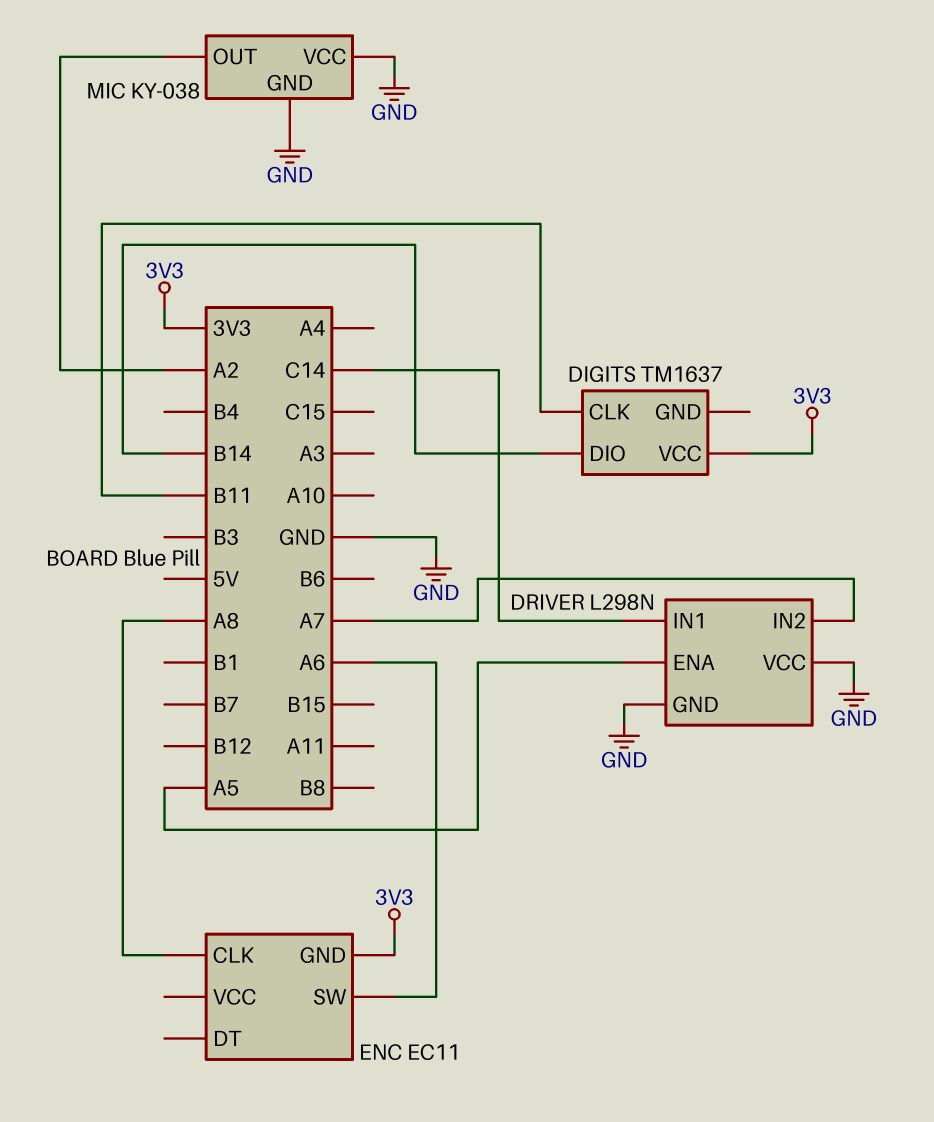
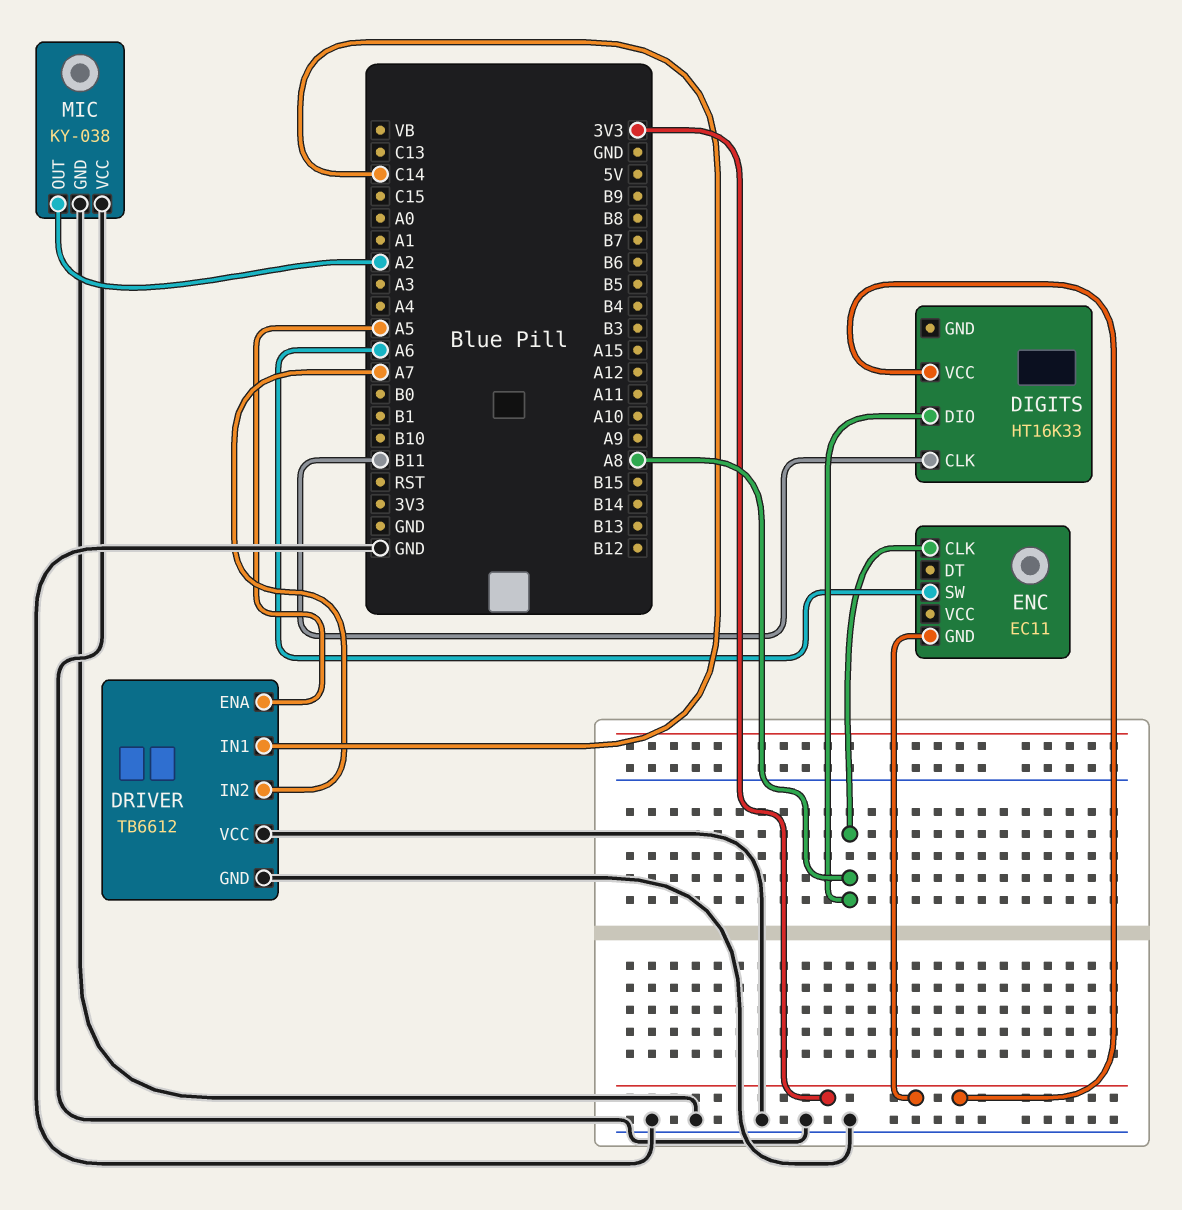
DIGITS: TM1637 -> HT16K33
DIGITS pin DIO: B14 -> A8
DRIVER: L298N -> TB6612

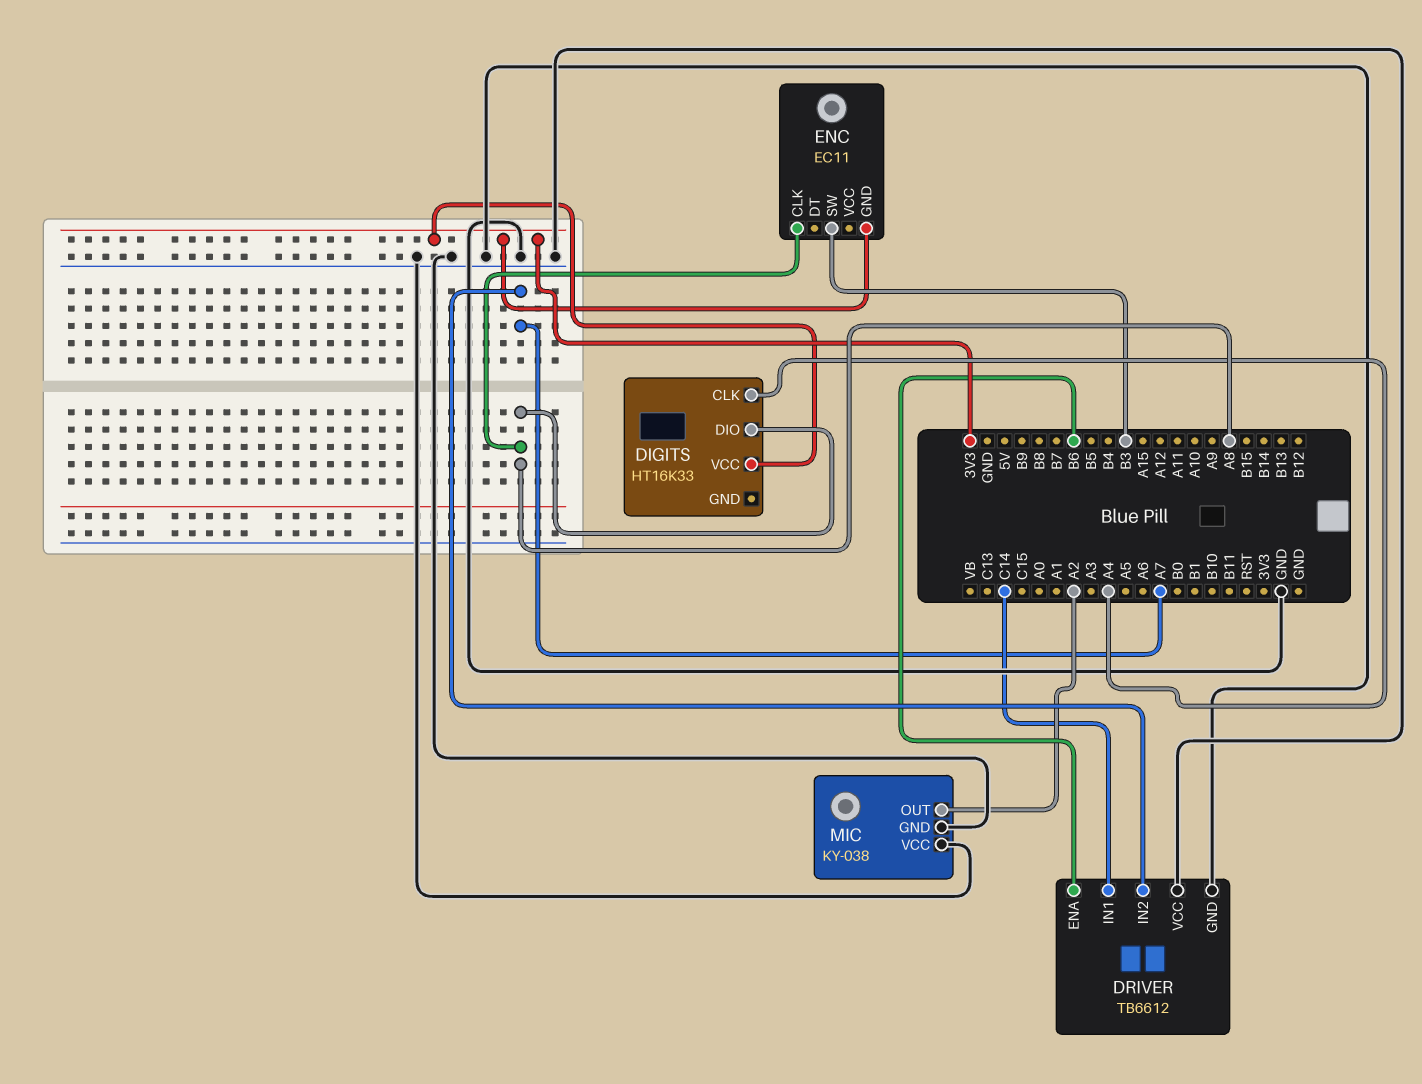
DIGITS pin CLK: B11 -> A4
DRIVER pin ENA: A5 -> B6
ENC pin SW: A6 -> B3

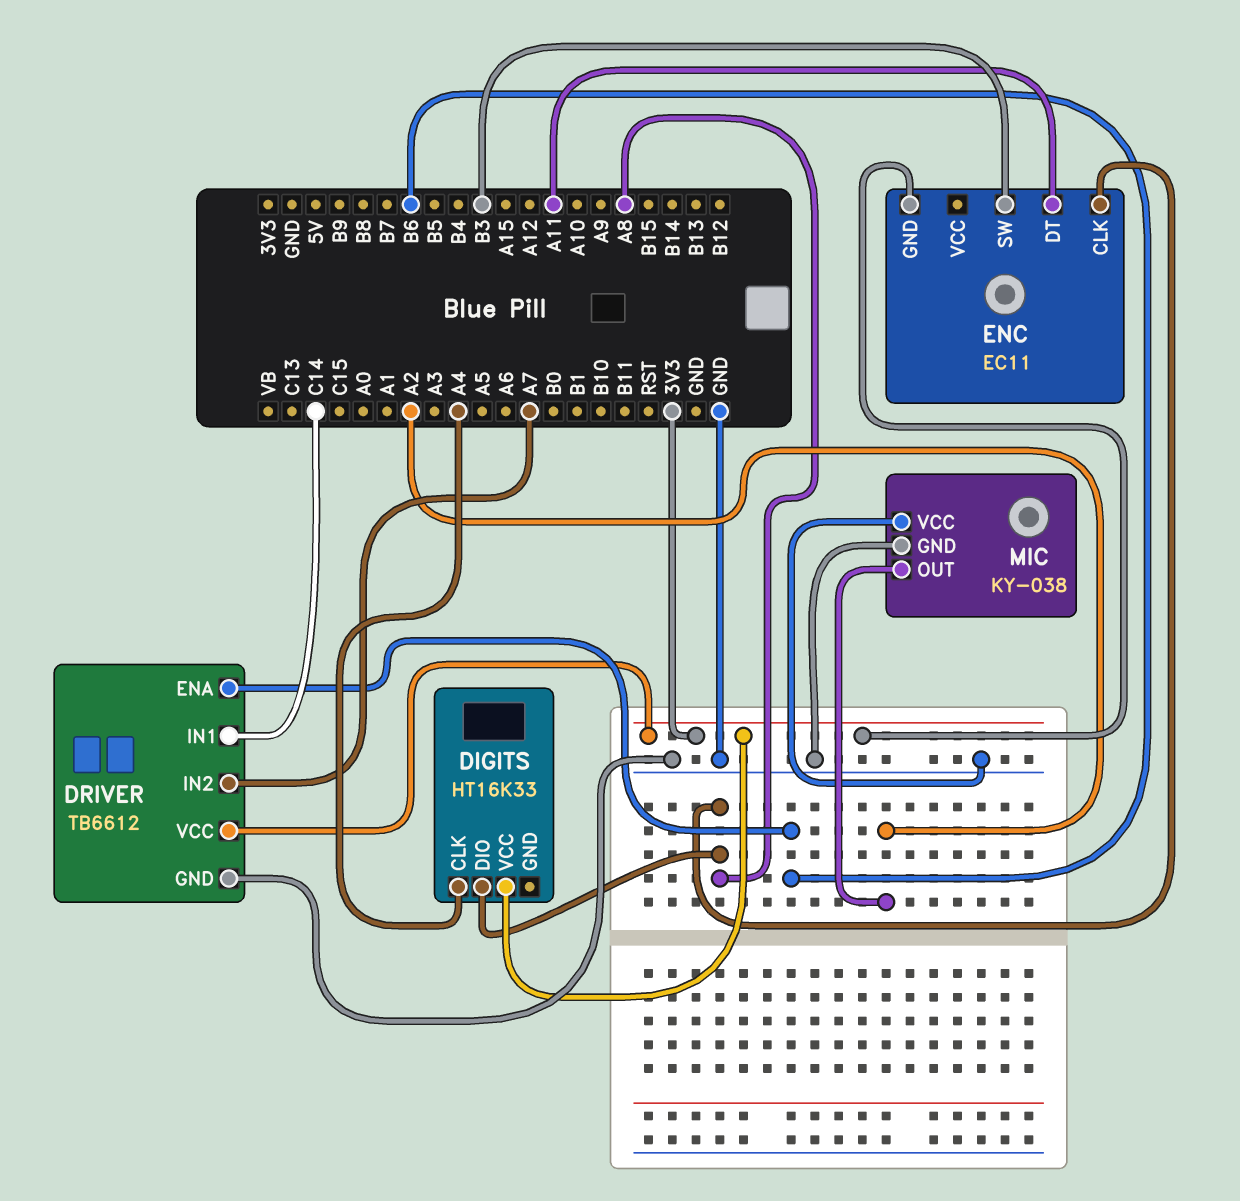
DRIVER pin VCC: GND -> 3V3
ENC pin DT: none -> A11

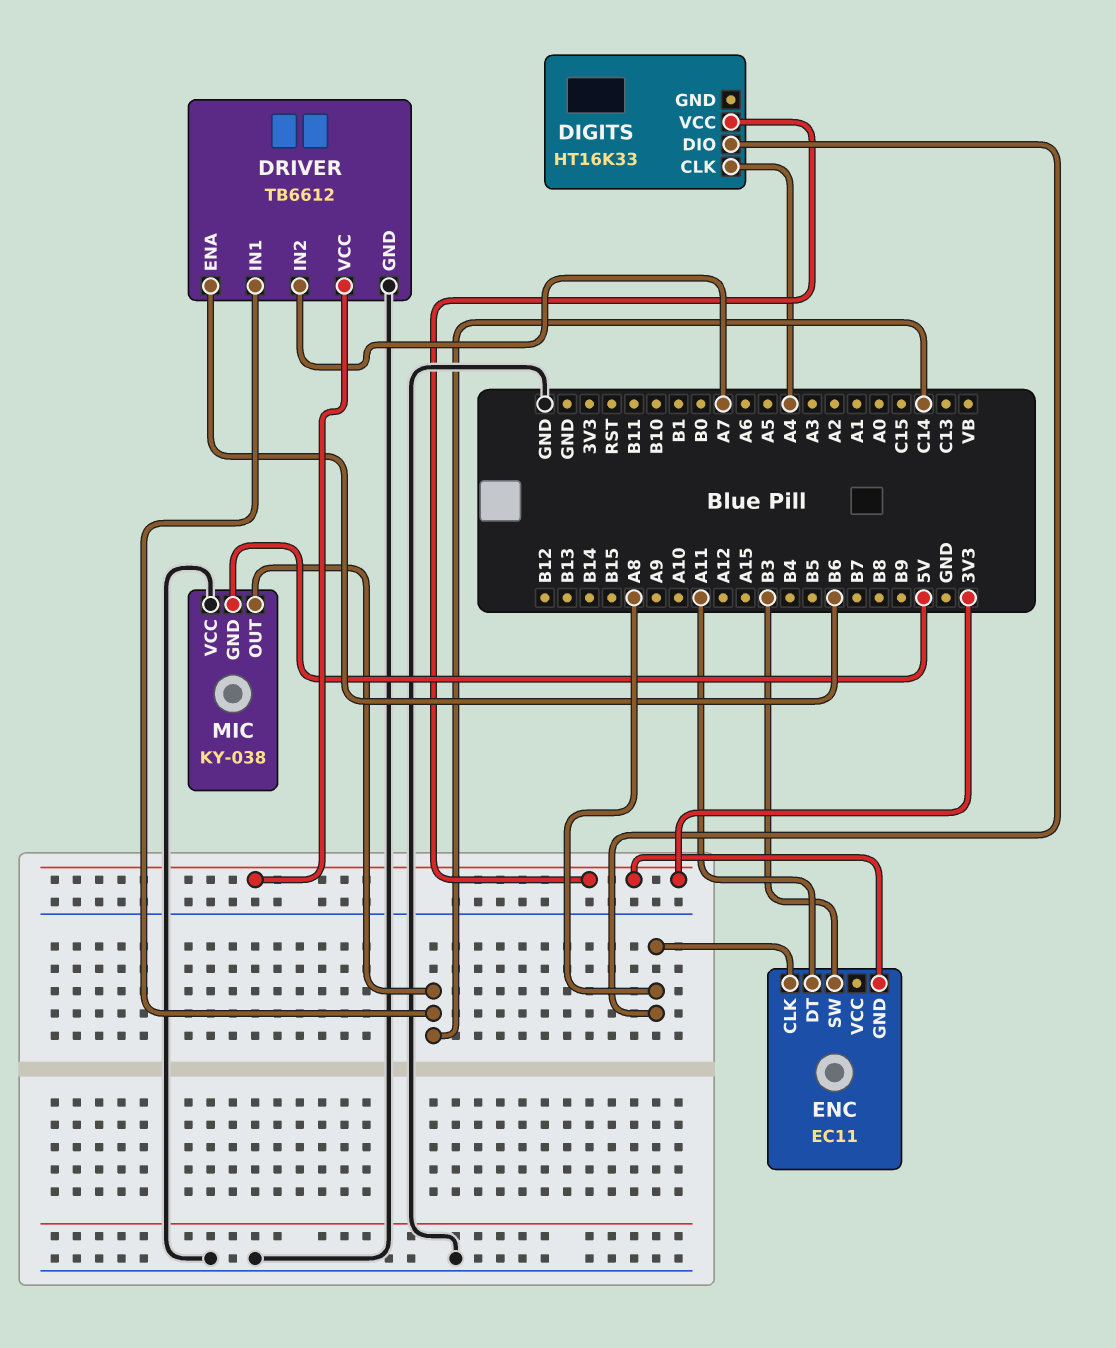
MIC pin GND: GND -> 5V
MIC pin OUT: A2 -> C14

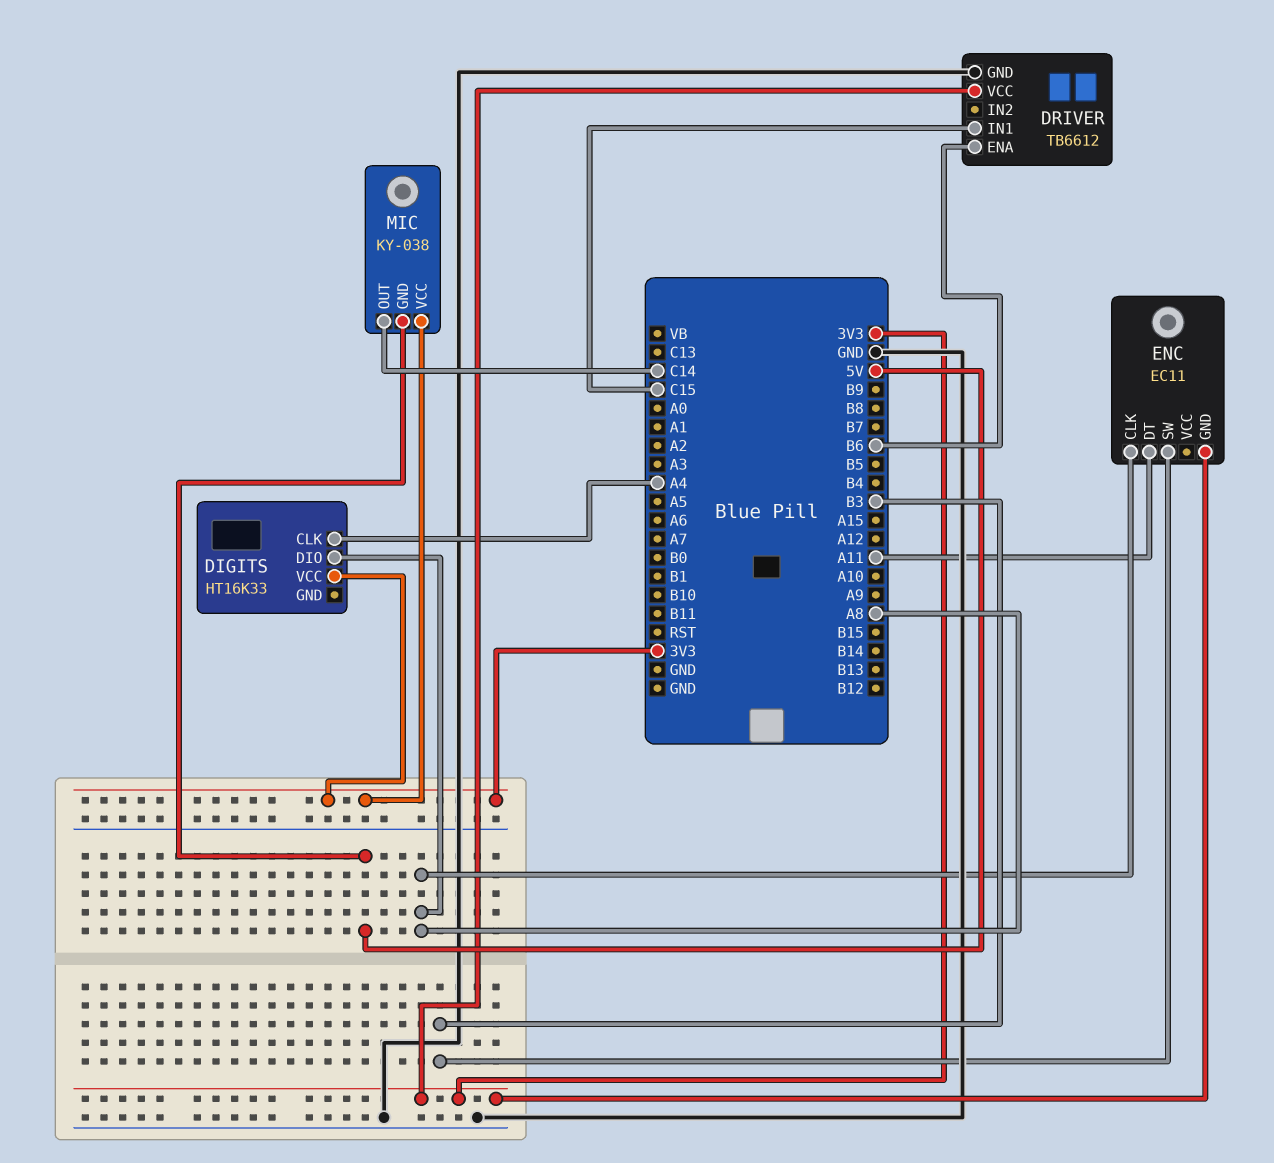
DRIVER pin IN1: C14 -> C15
DRIVER pin IN2: A7 -> none
MIC pin VCC: GND -> 3V3

